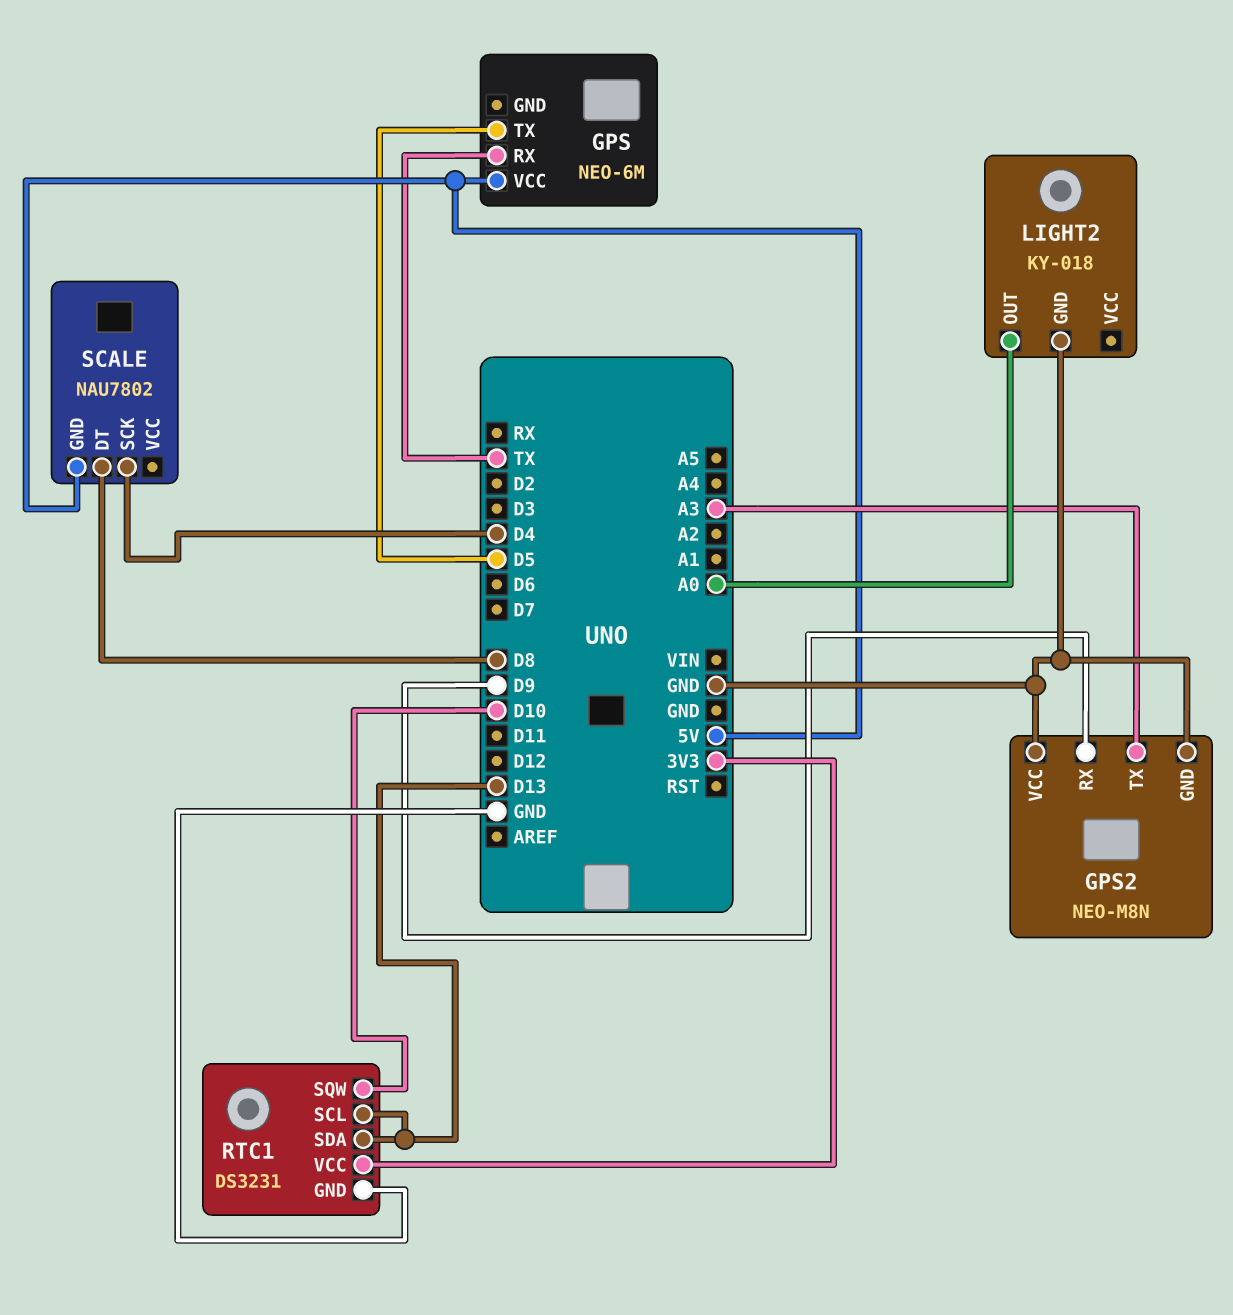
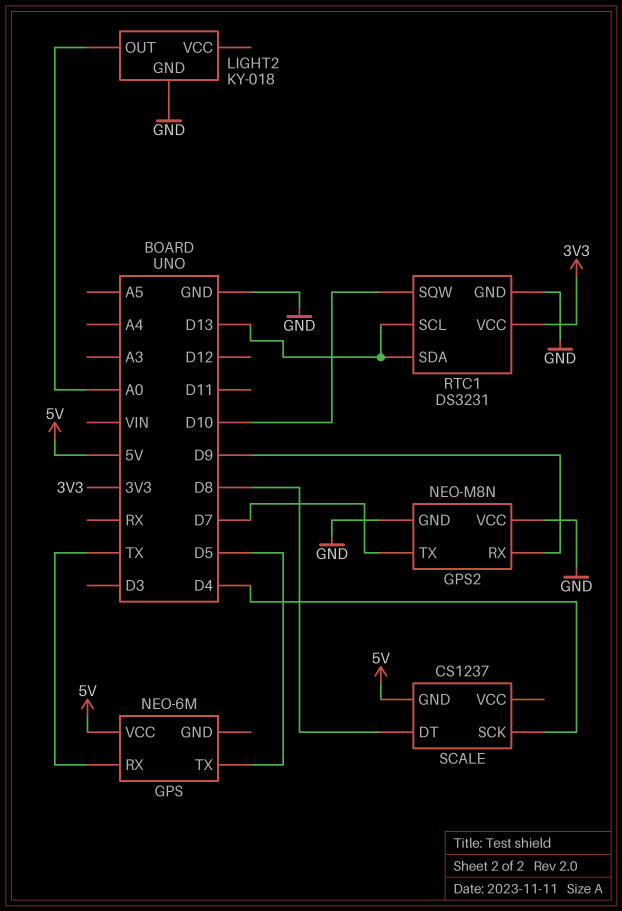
GPS2 pin TX: A3 -> D7
SCALE: NAU7802 -> CS1237

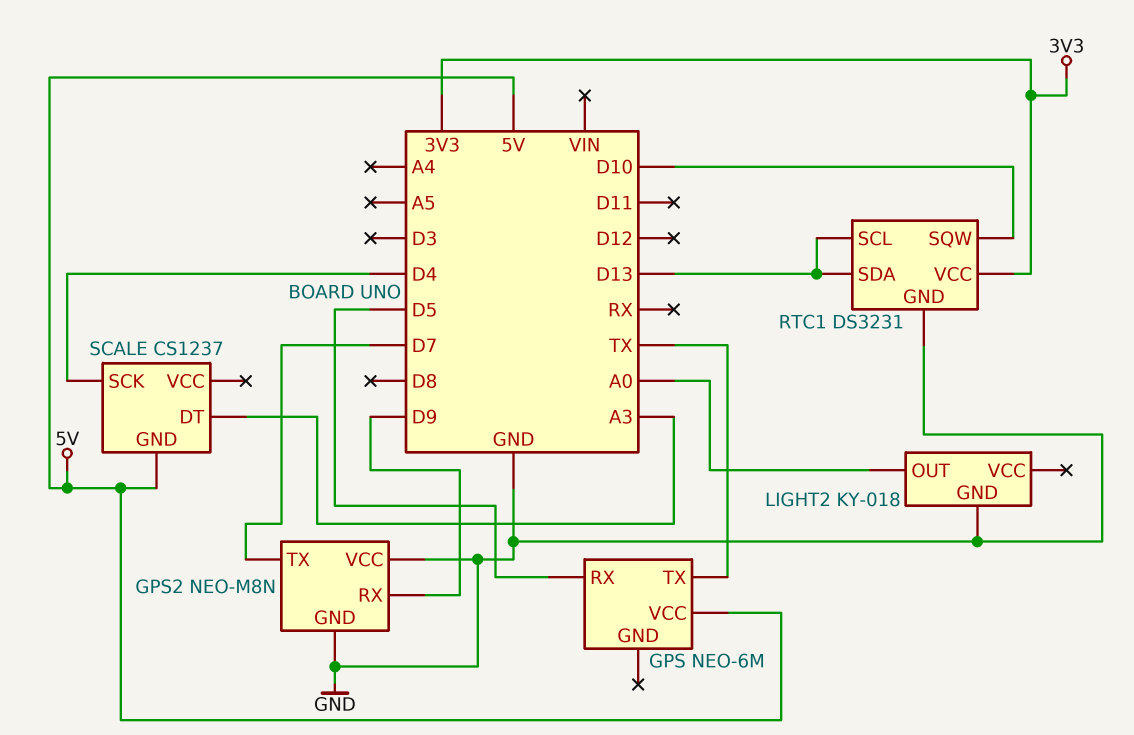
GPS pin RX: TX -> D5
GPS pin TX: D5 -> TX
SCALE pin DT: D8 -> A3

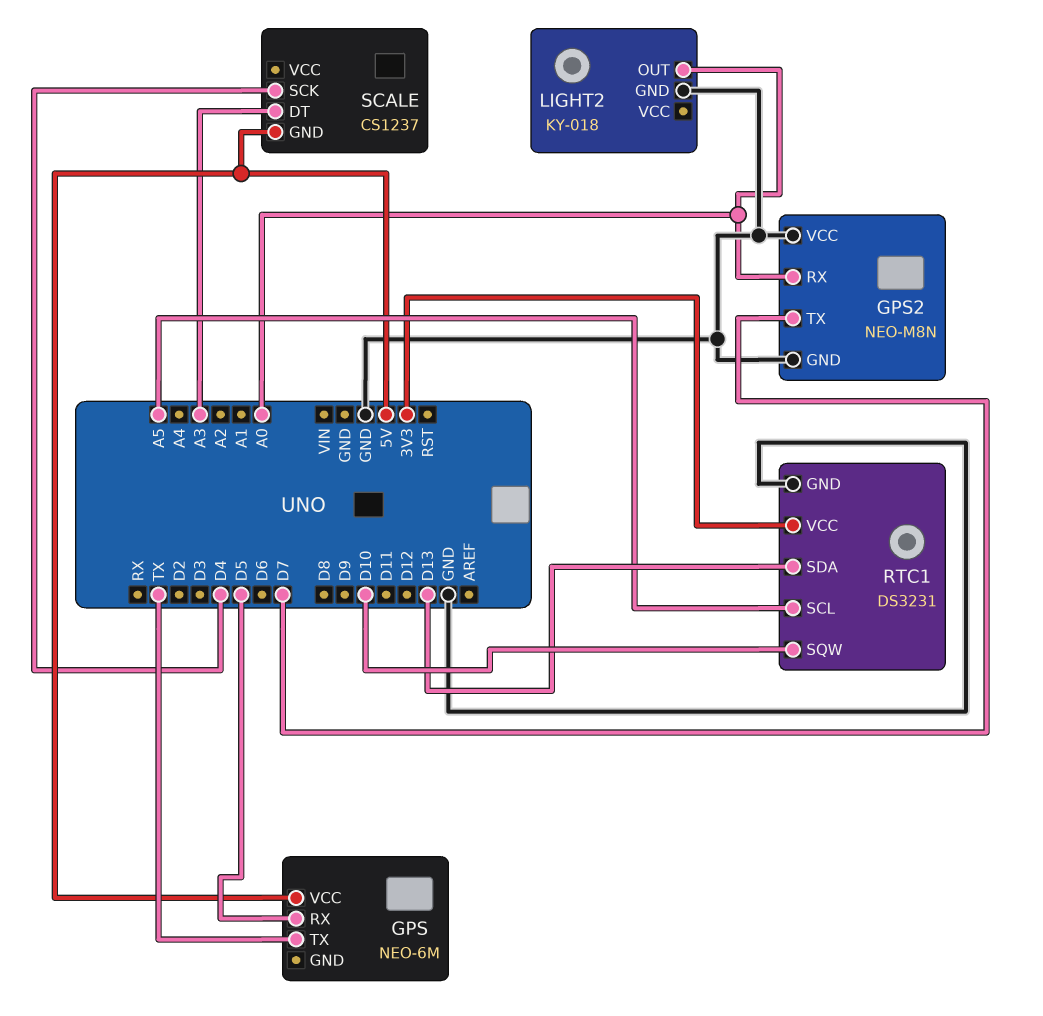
GPS2 pin RX: D9 -> A0
RTC1 pin SCL: D13 -> A5

